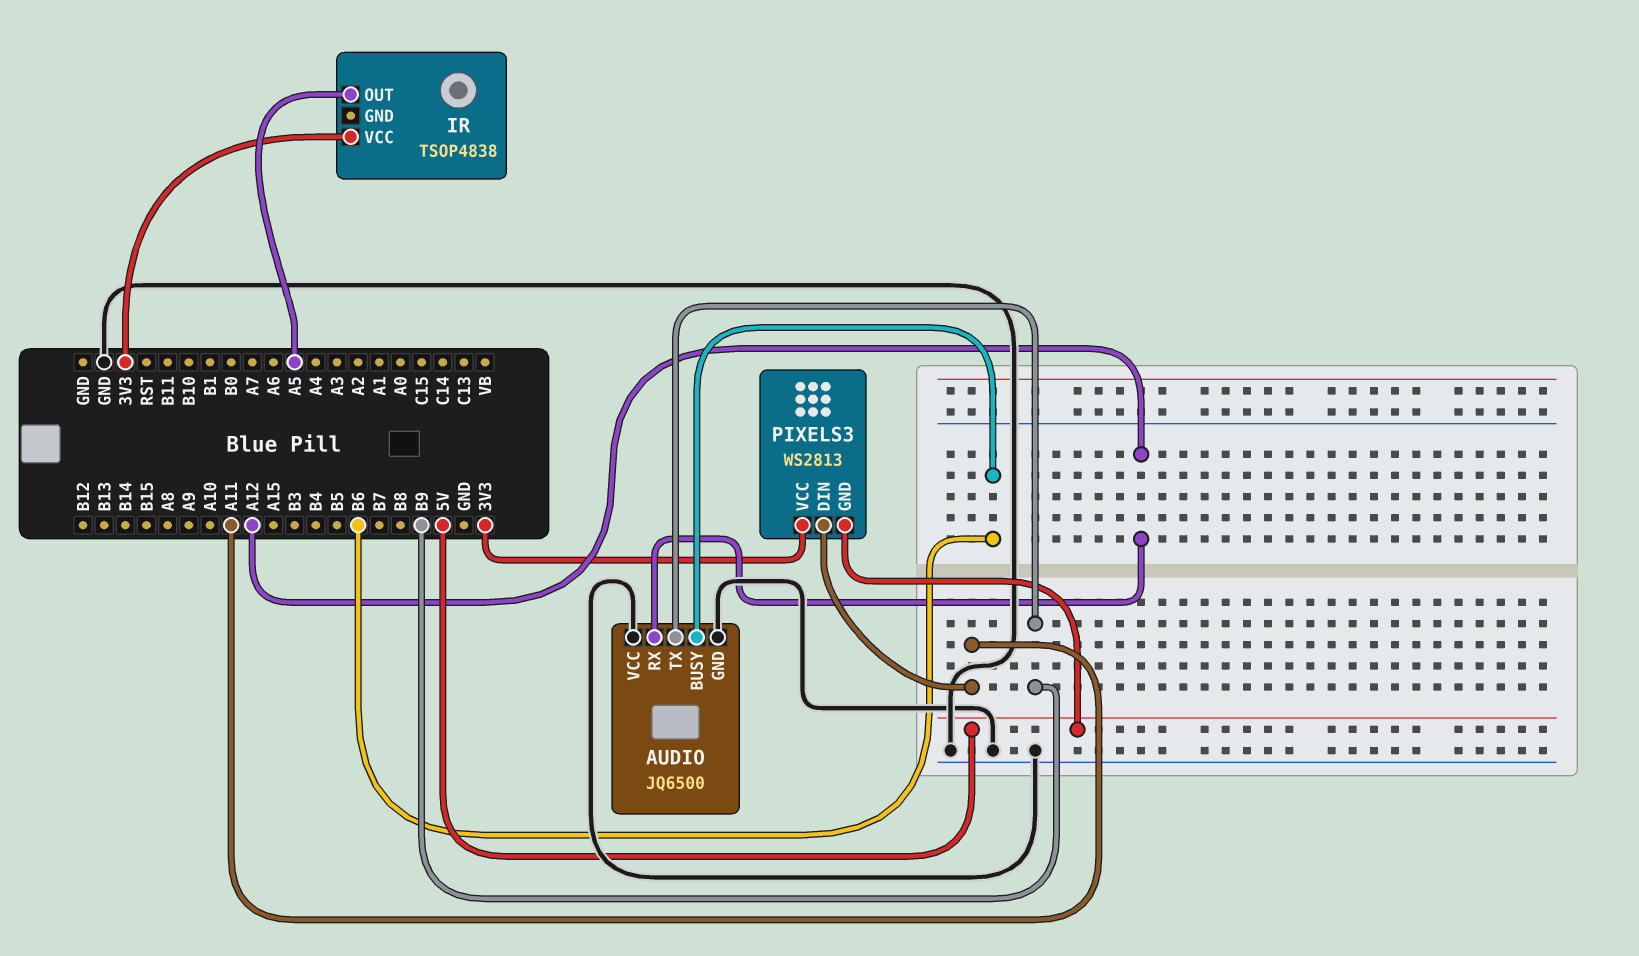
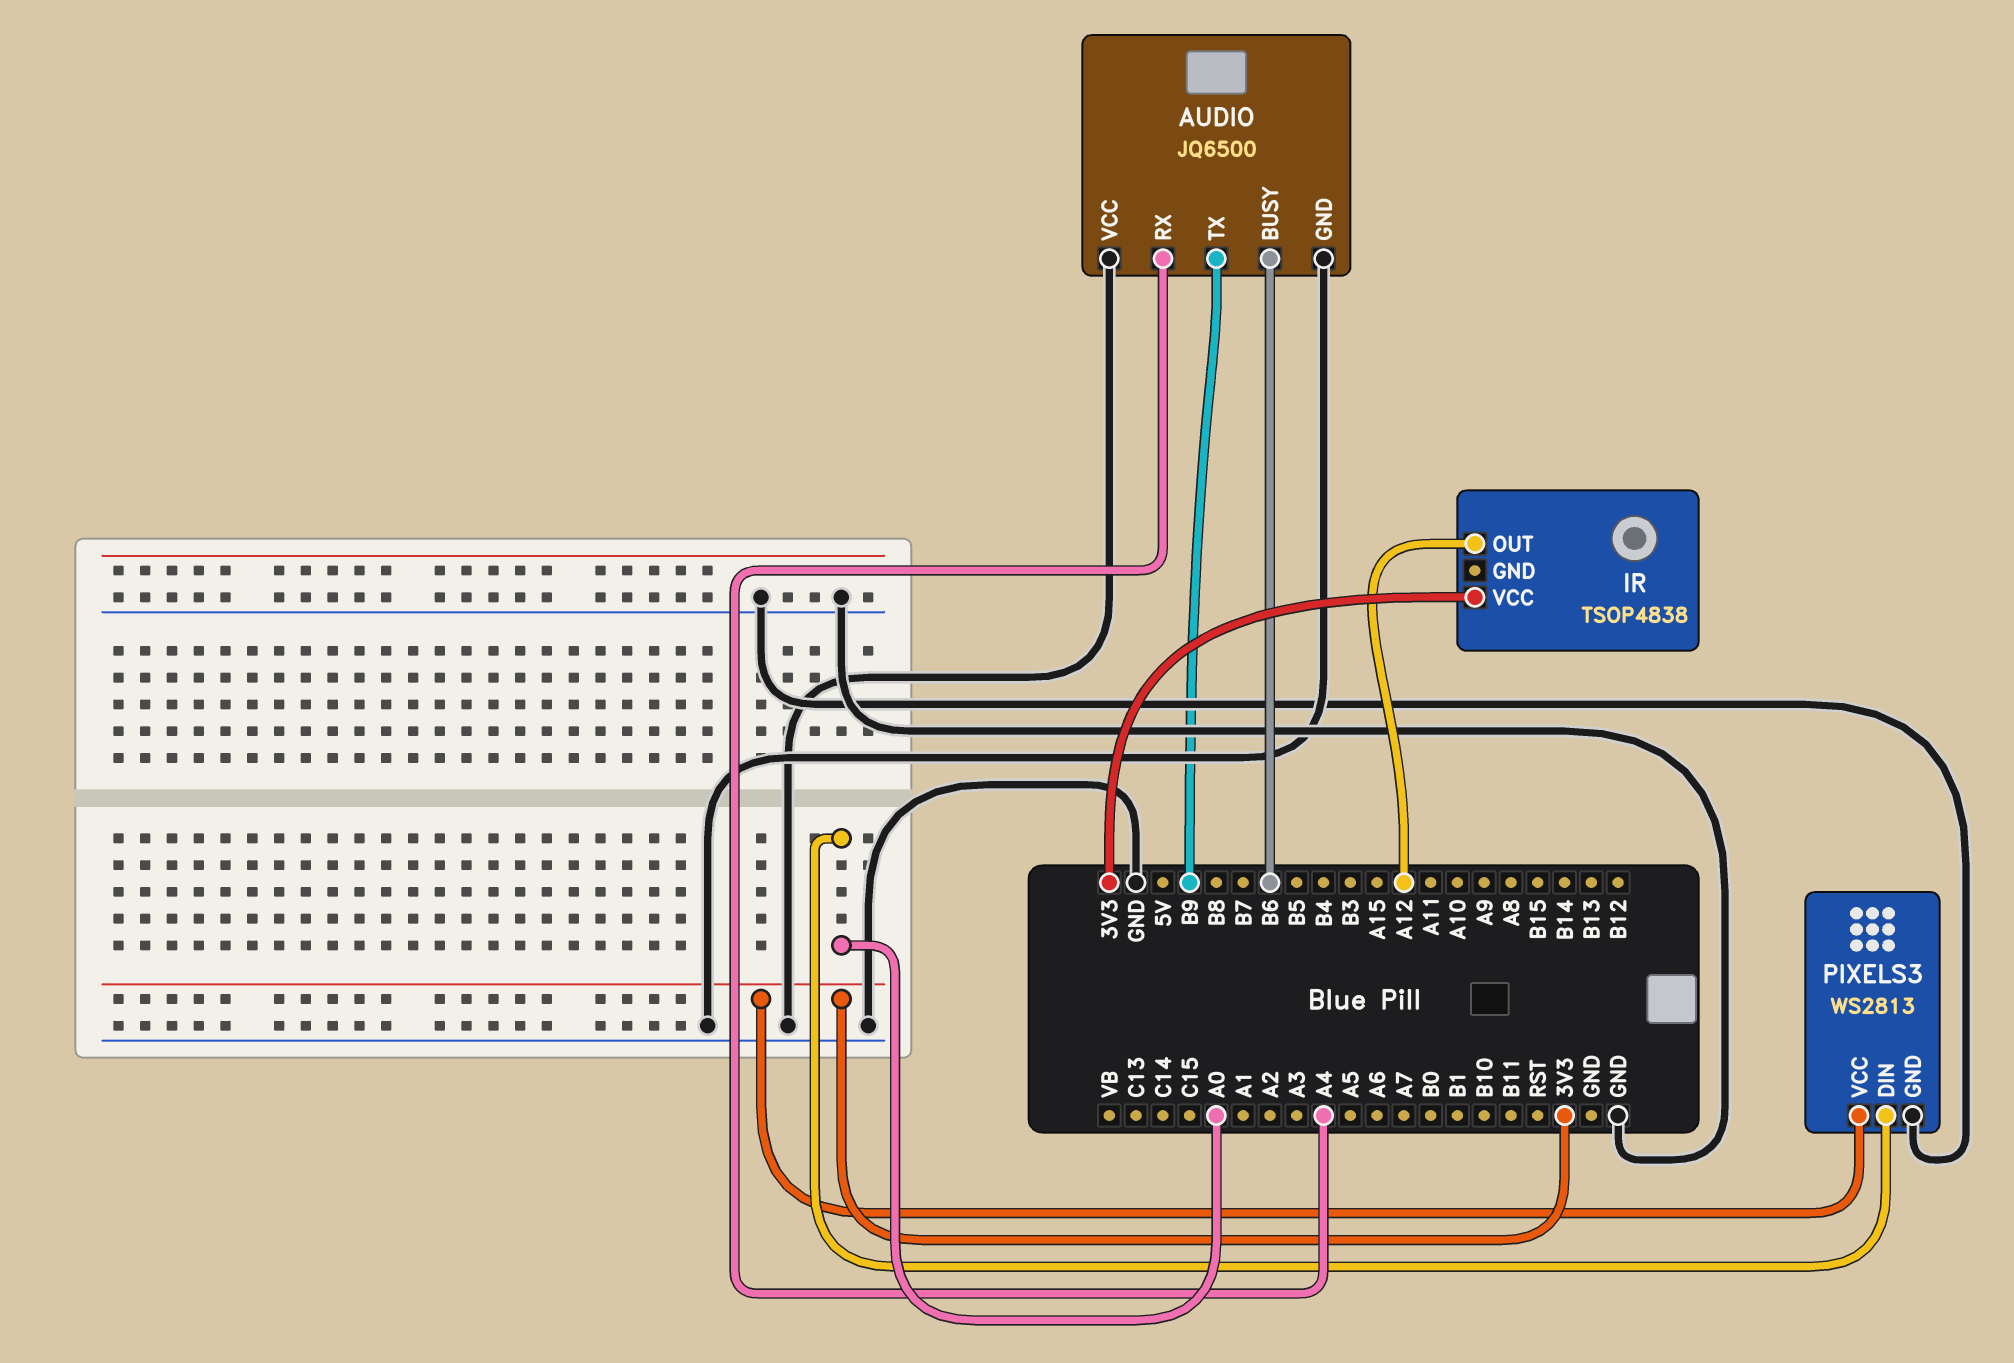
AUDIO pin RX: A12 -> A4
IR pin OUT: A5 -> A12
PIXELS3 pin DIN: A11 -> A0
PIXELS3 pin GND: 5V -> GND

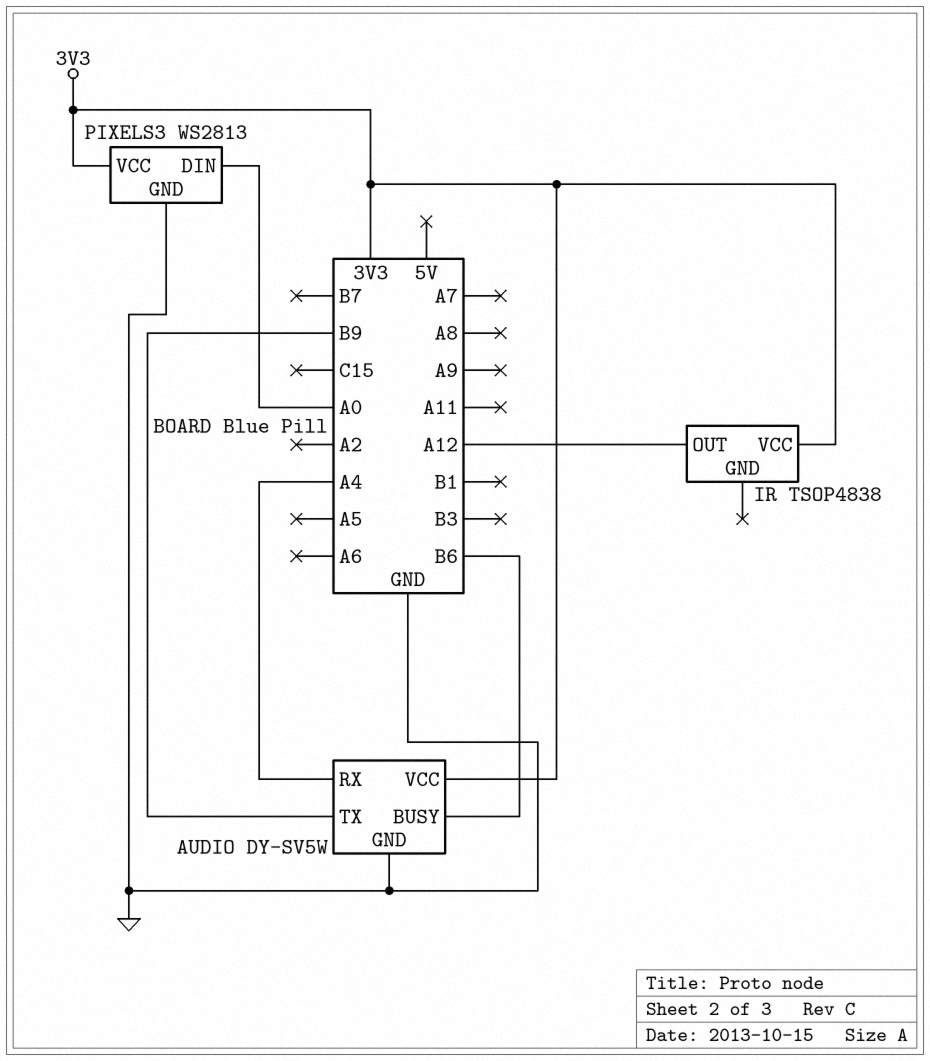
AUDIO: JQ6500 -> DY-SV5W
AUDIO pin VCC: GND -> 3V3

